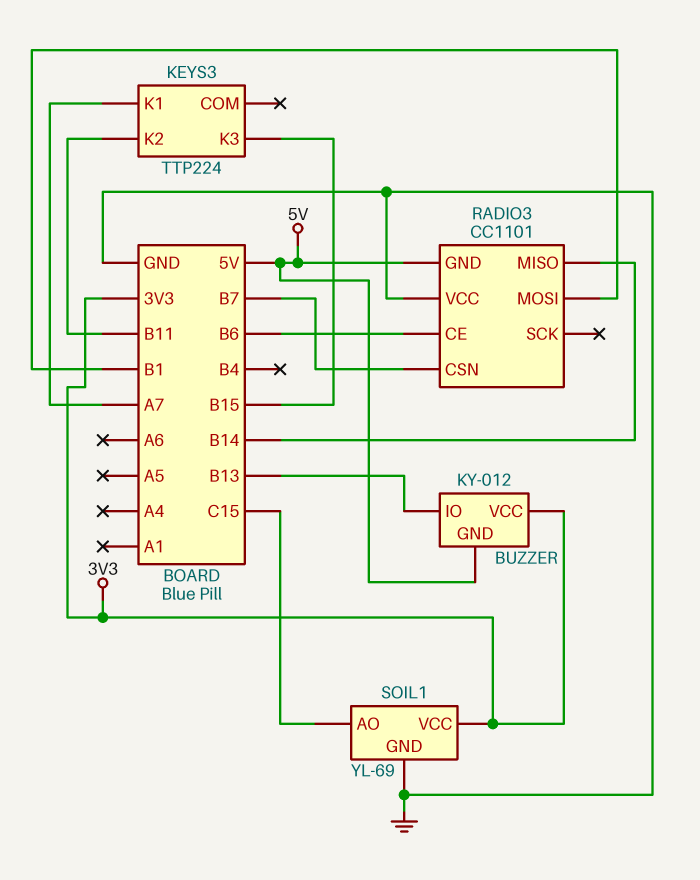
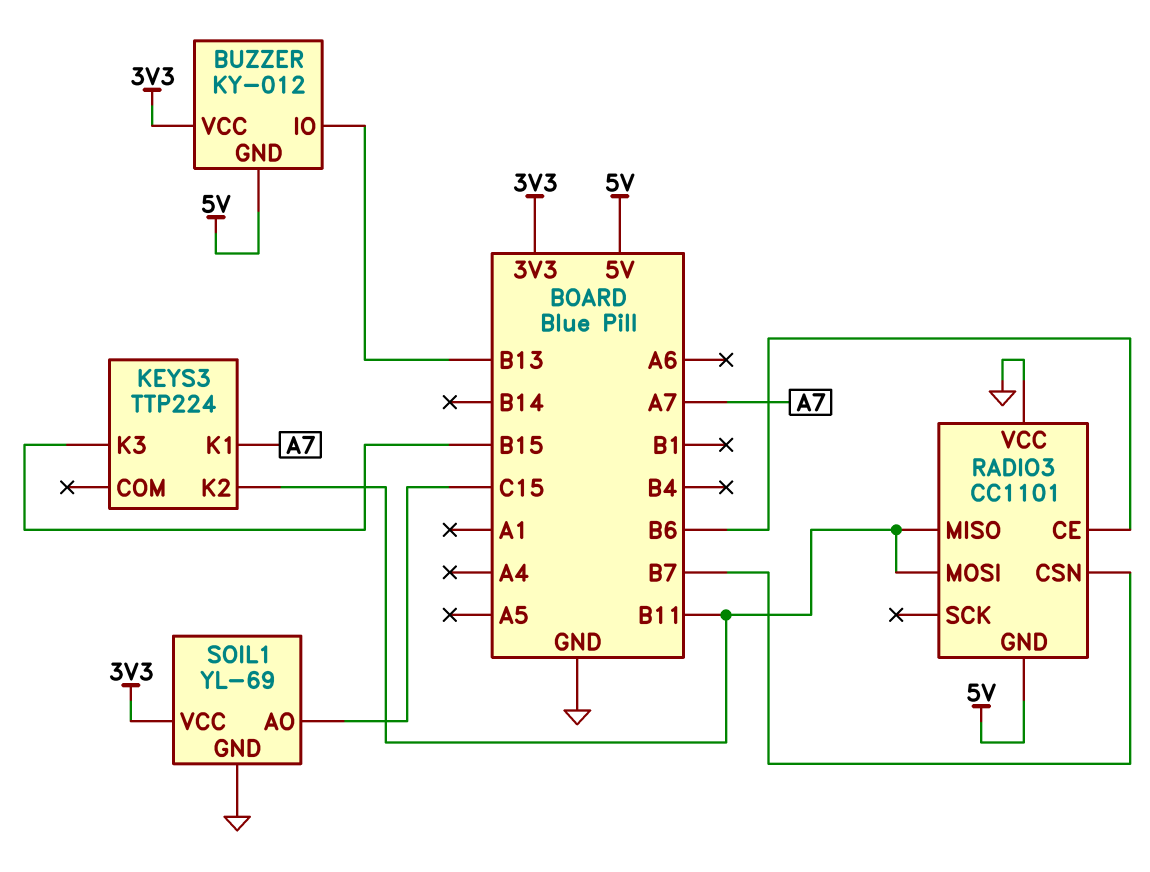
RADIO3 pin MISO: B14 -> B11
RADIO3 pin MOSI: B1 -> B11

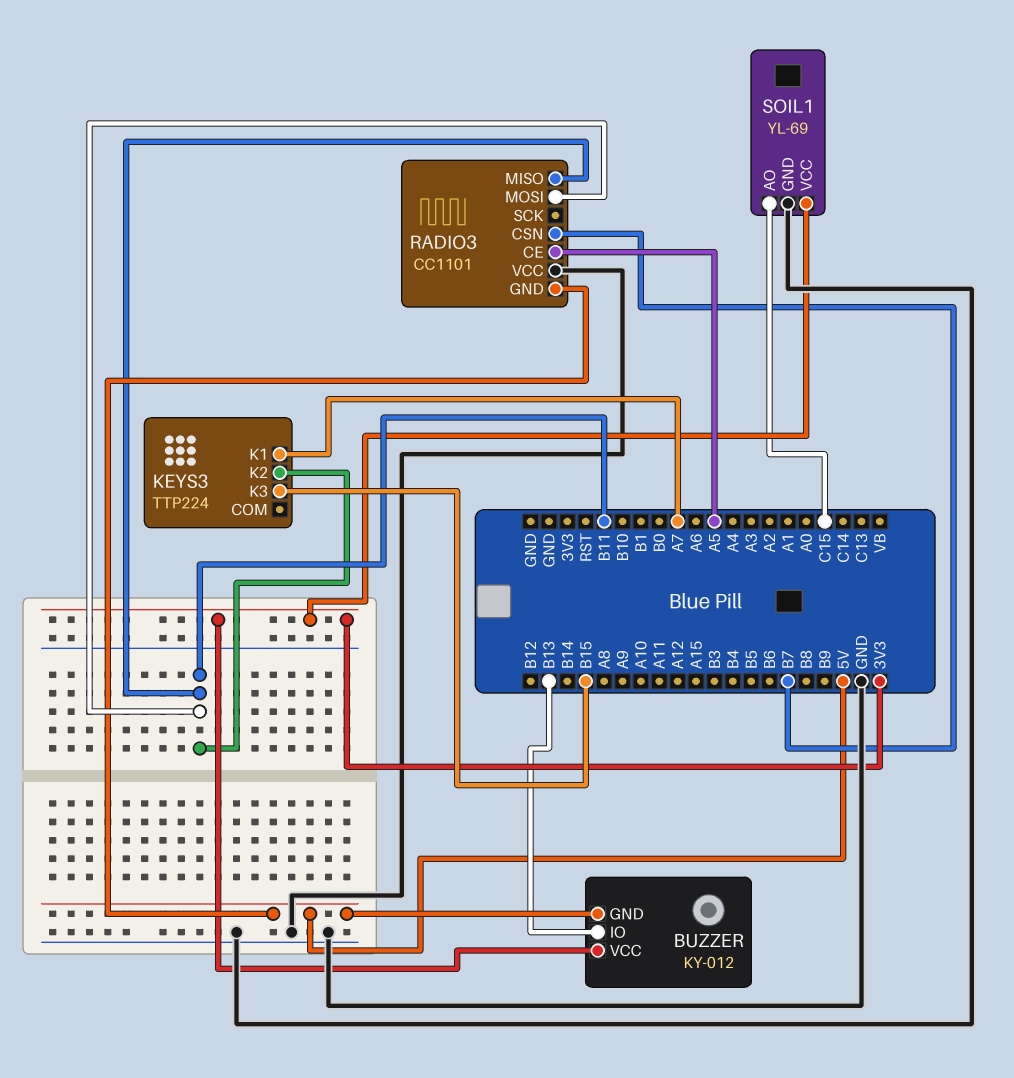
RADIO3 pin CE: B6 -> A5

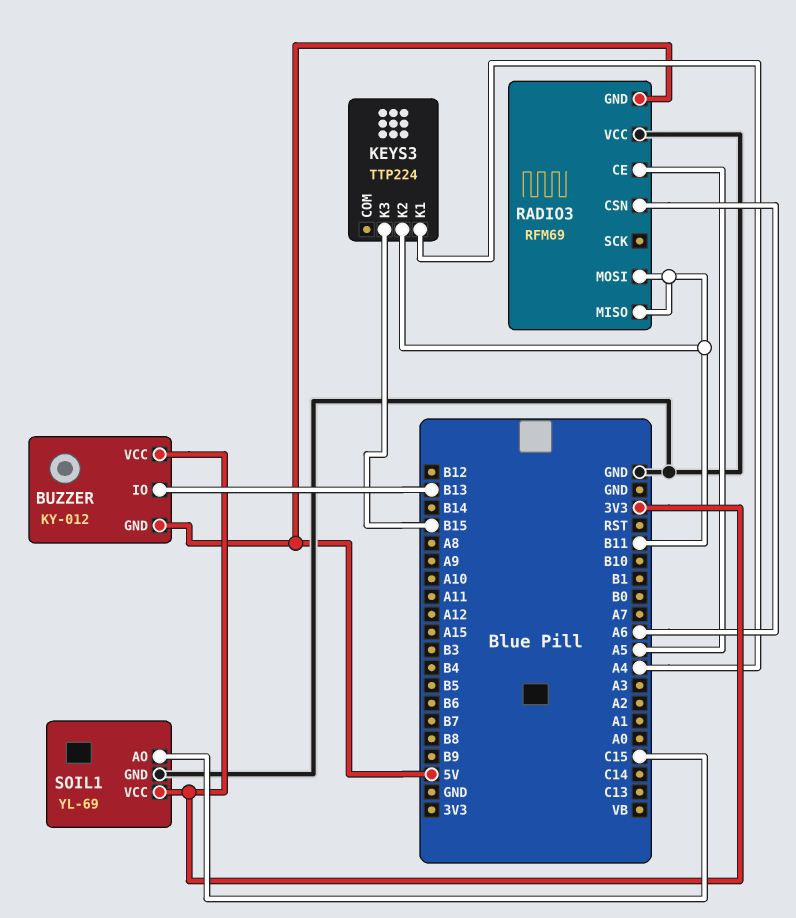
KEYS3 pin K1: A7 -> A4
RADIO3: CC1101 -> RFM69
RADIO3 pin CSN: B7 -> A6

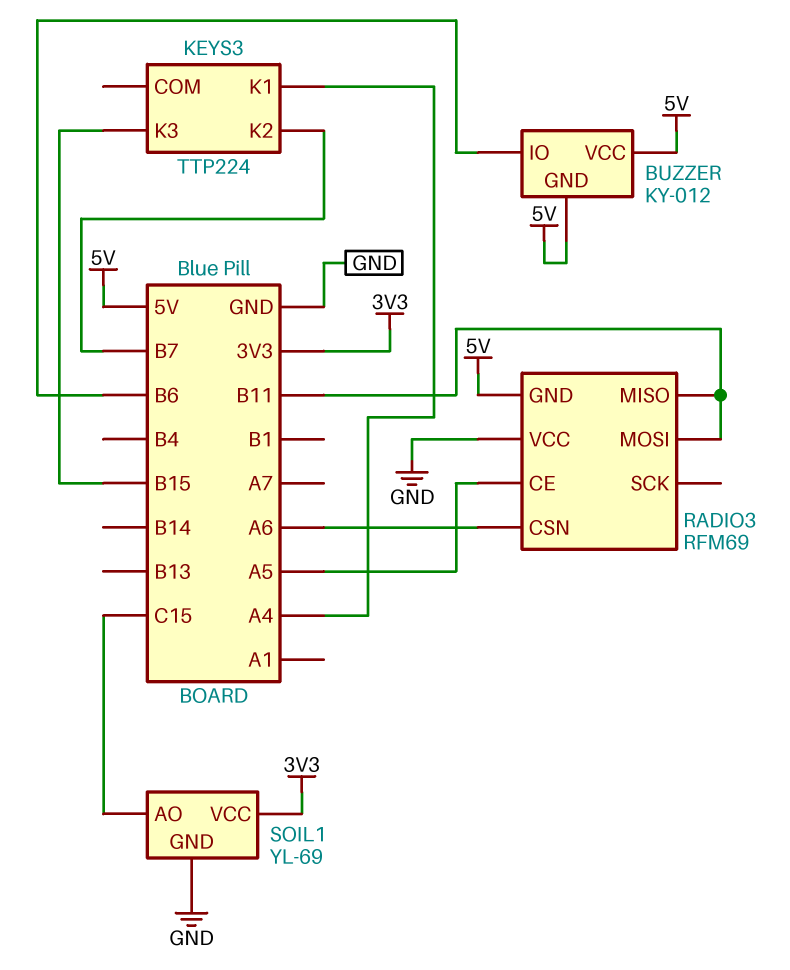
BUZZER pin IO: B13 -> B6
BUZZER pin VCC: 3V3 -> 5V
KEYS3 pin K2: B11 -> B7

